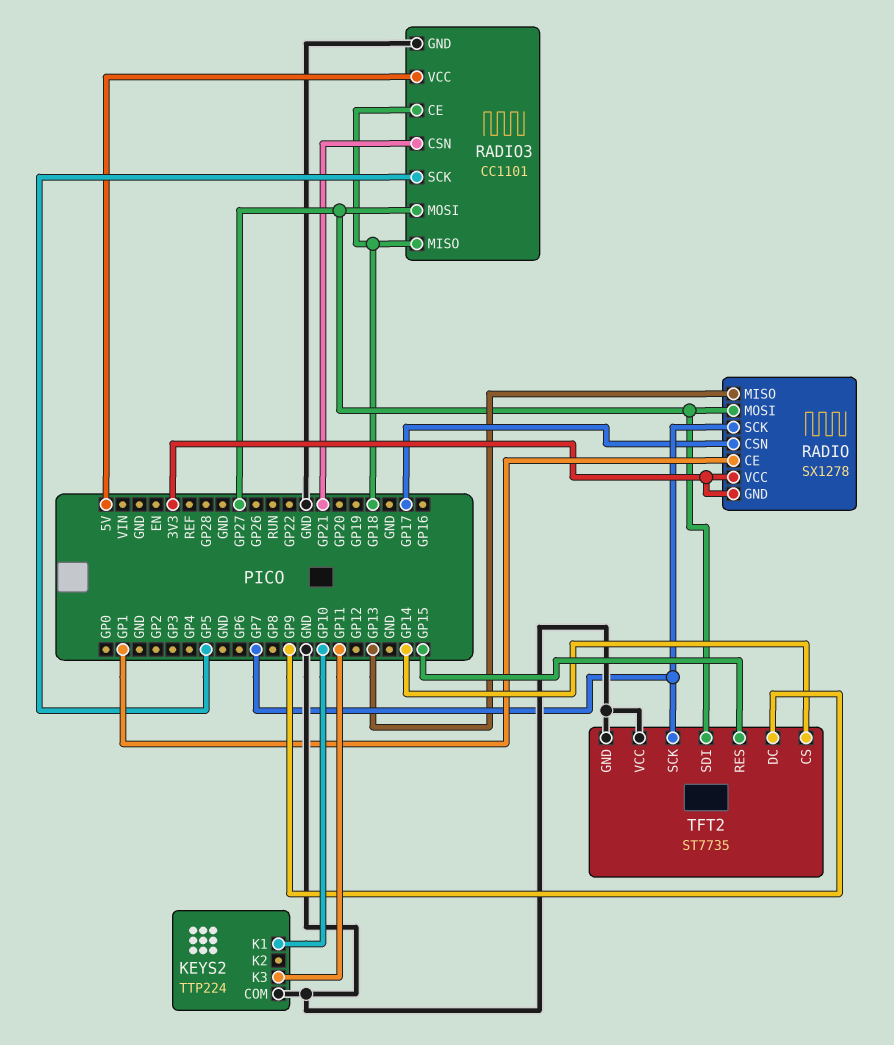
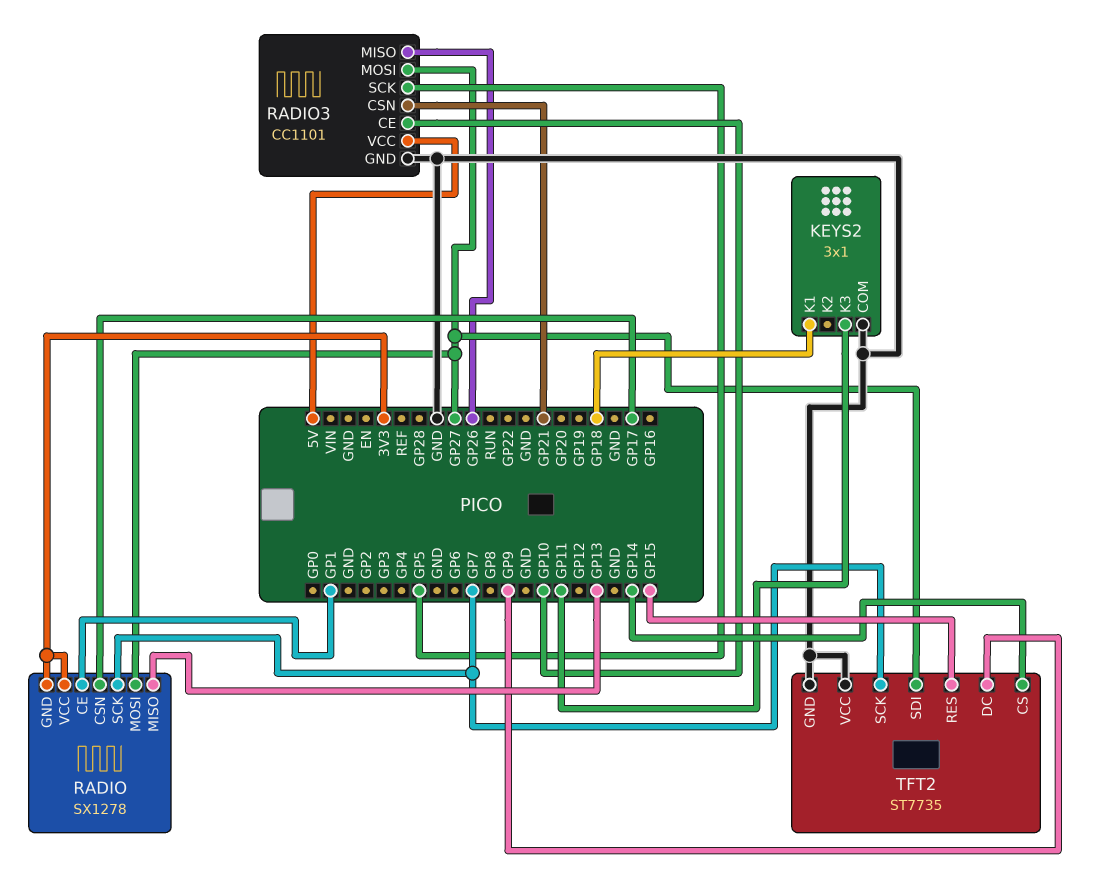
KEYS2: TTP224 -> 3x1
KEYS2 pin K1: GP10 -> GP18
RADIO3 pin CE: GP18 -> GP10
RADIO3 pin MISO: GP18 -> GP26

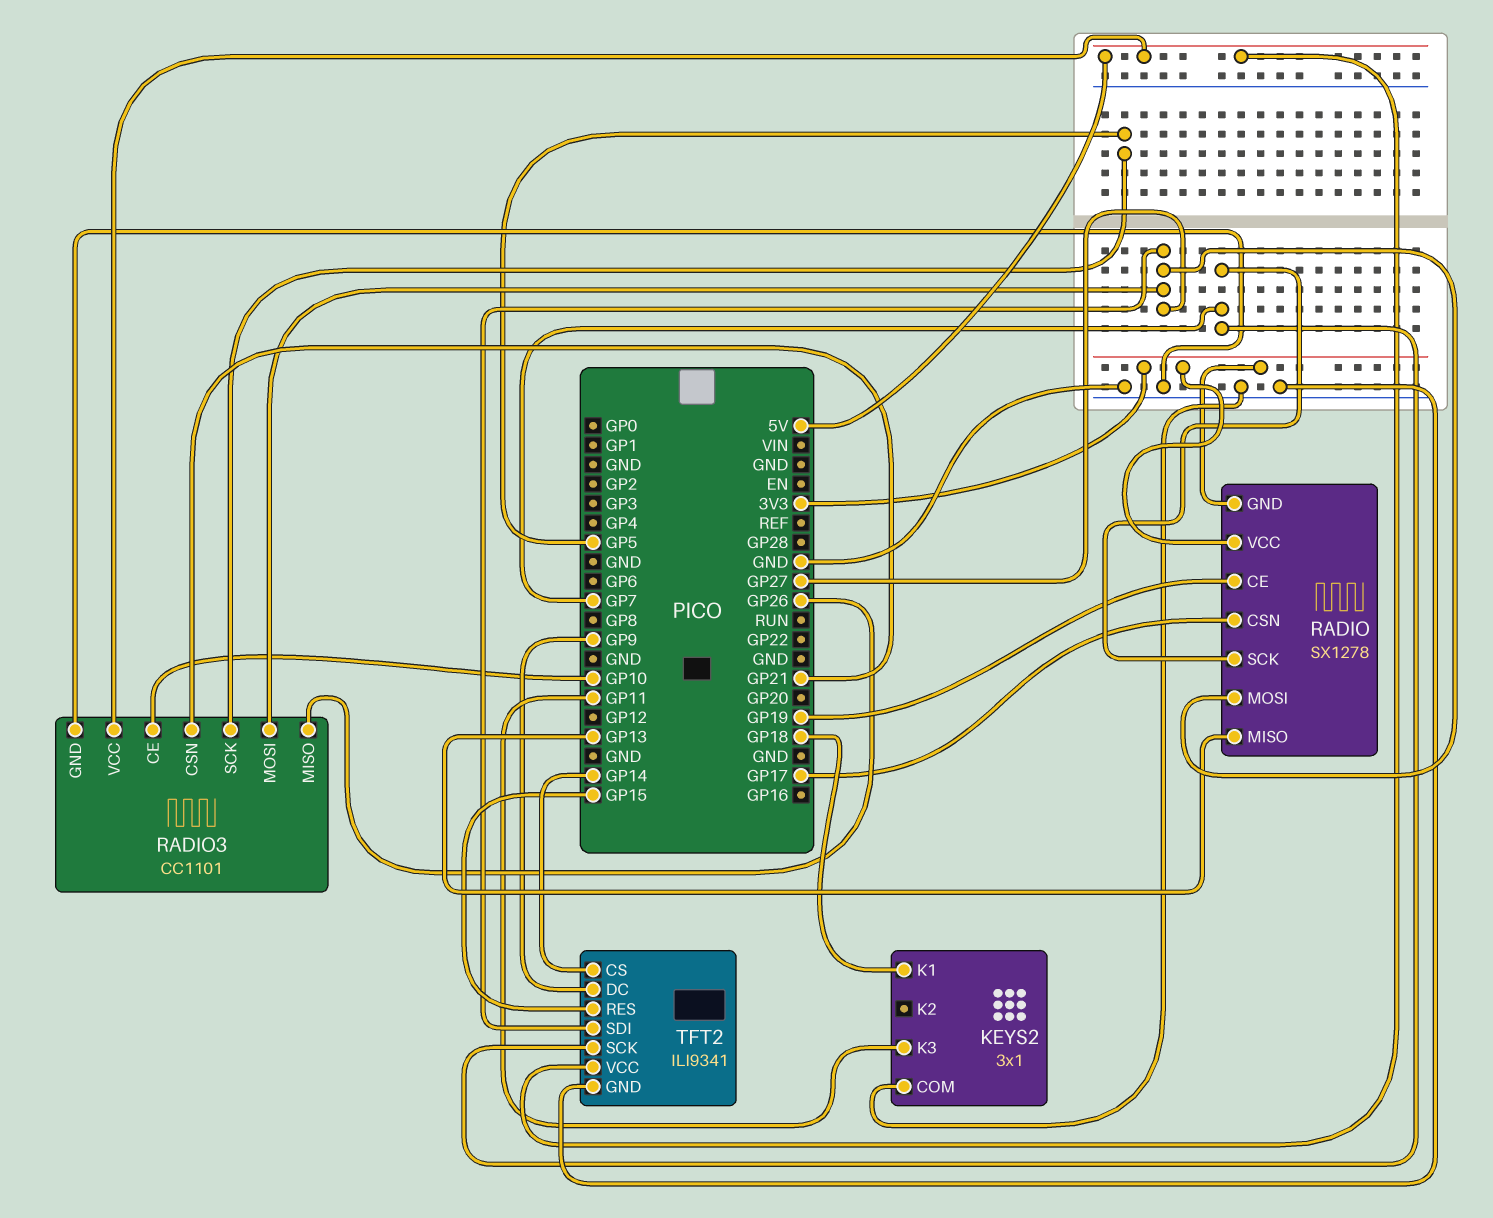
RADIO pin CE: GP1 -> GP19
TFT2: ST7735 -> ILI9341
TFT2 pin VCC: GND -> 5V

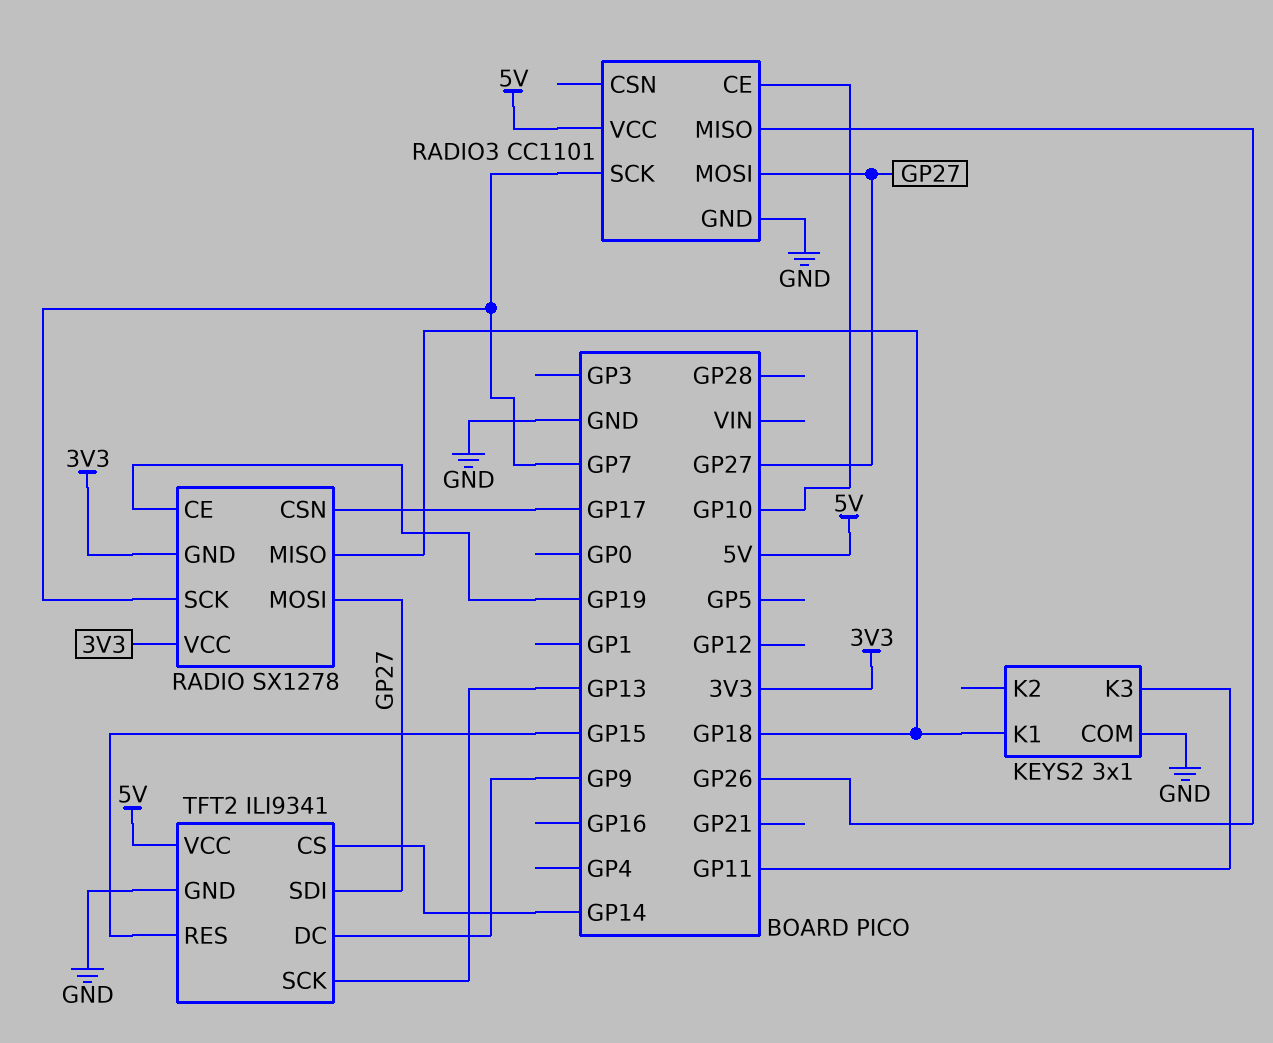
RADIO pin MISO: GP13 -> GP18
RADIO3 pin CSN: GP21 -> none
RADIO3 pin SCK: GP5 -> GP7
TFT2 pin SCK: GP7 -> GP13

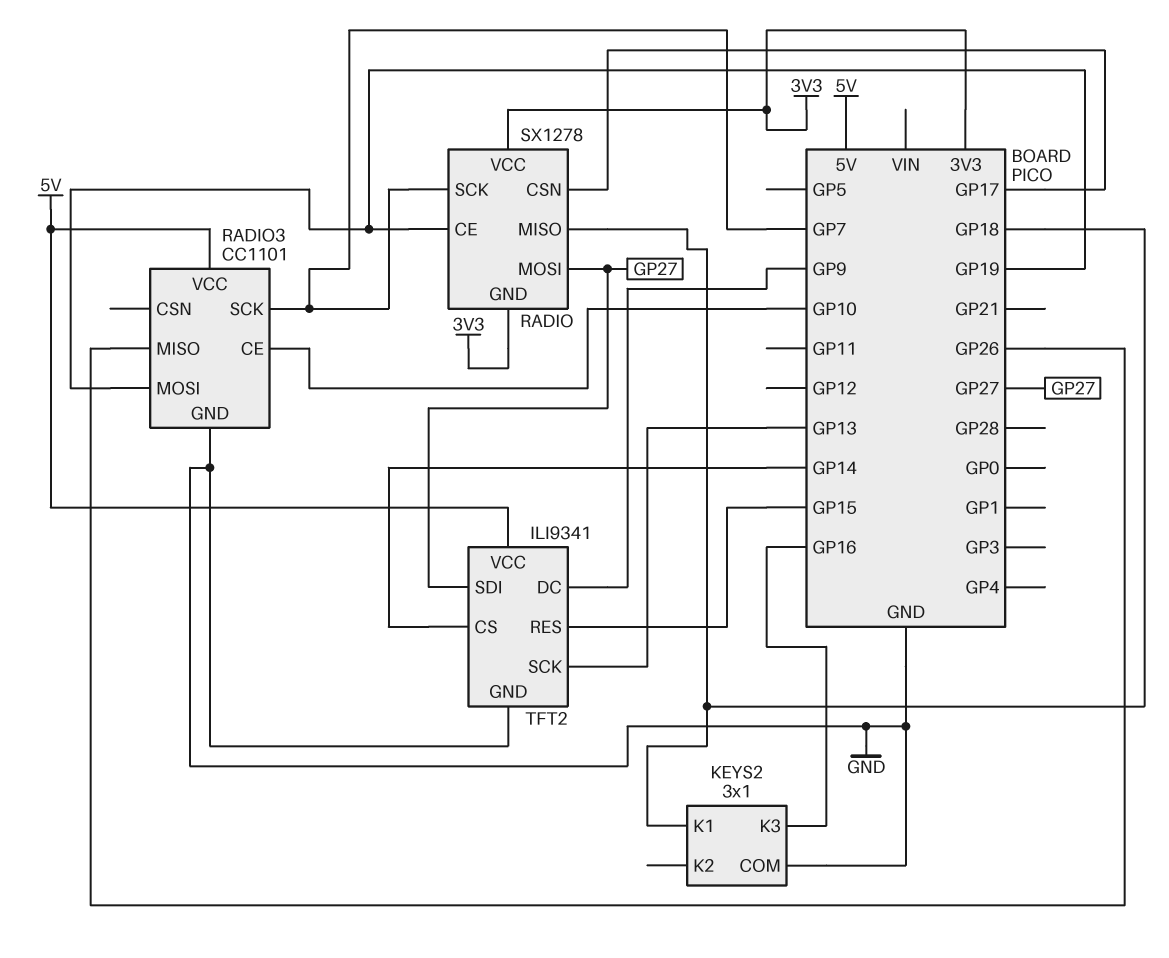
KEYS2 pin K3: GP11 -> GP16
RADIO3 pin MOSI: GP27 -> GP19

